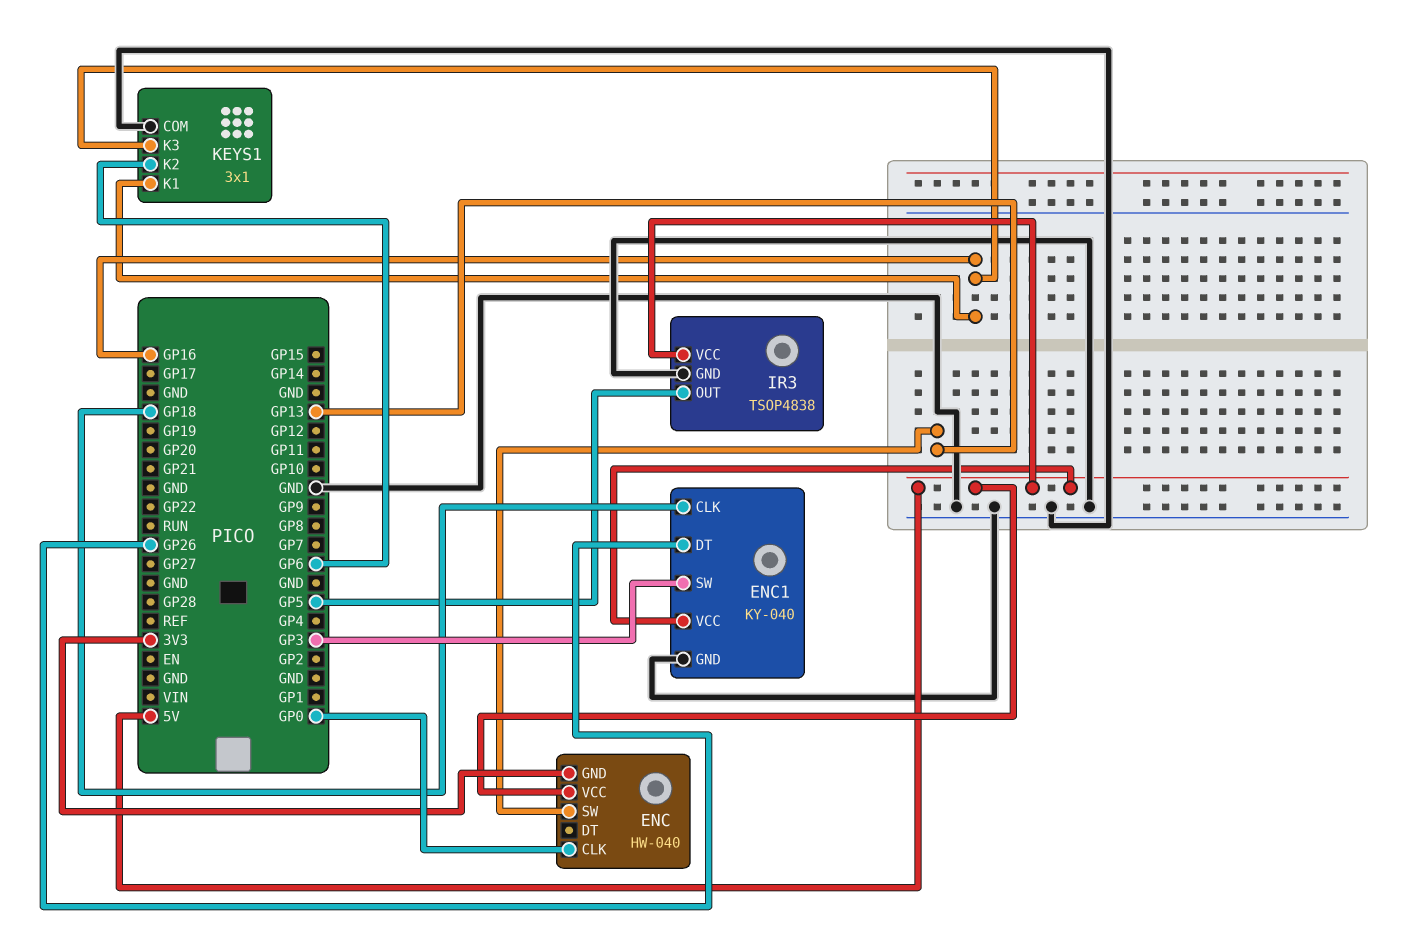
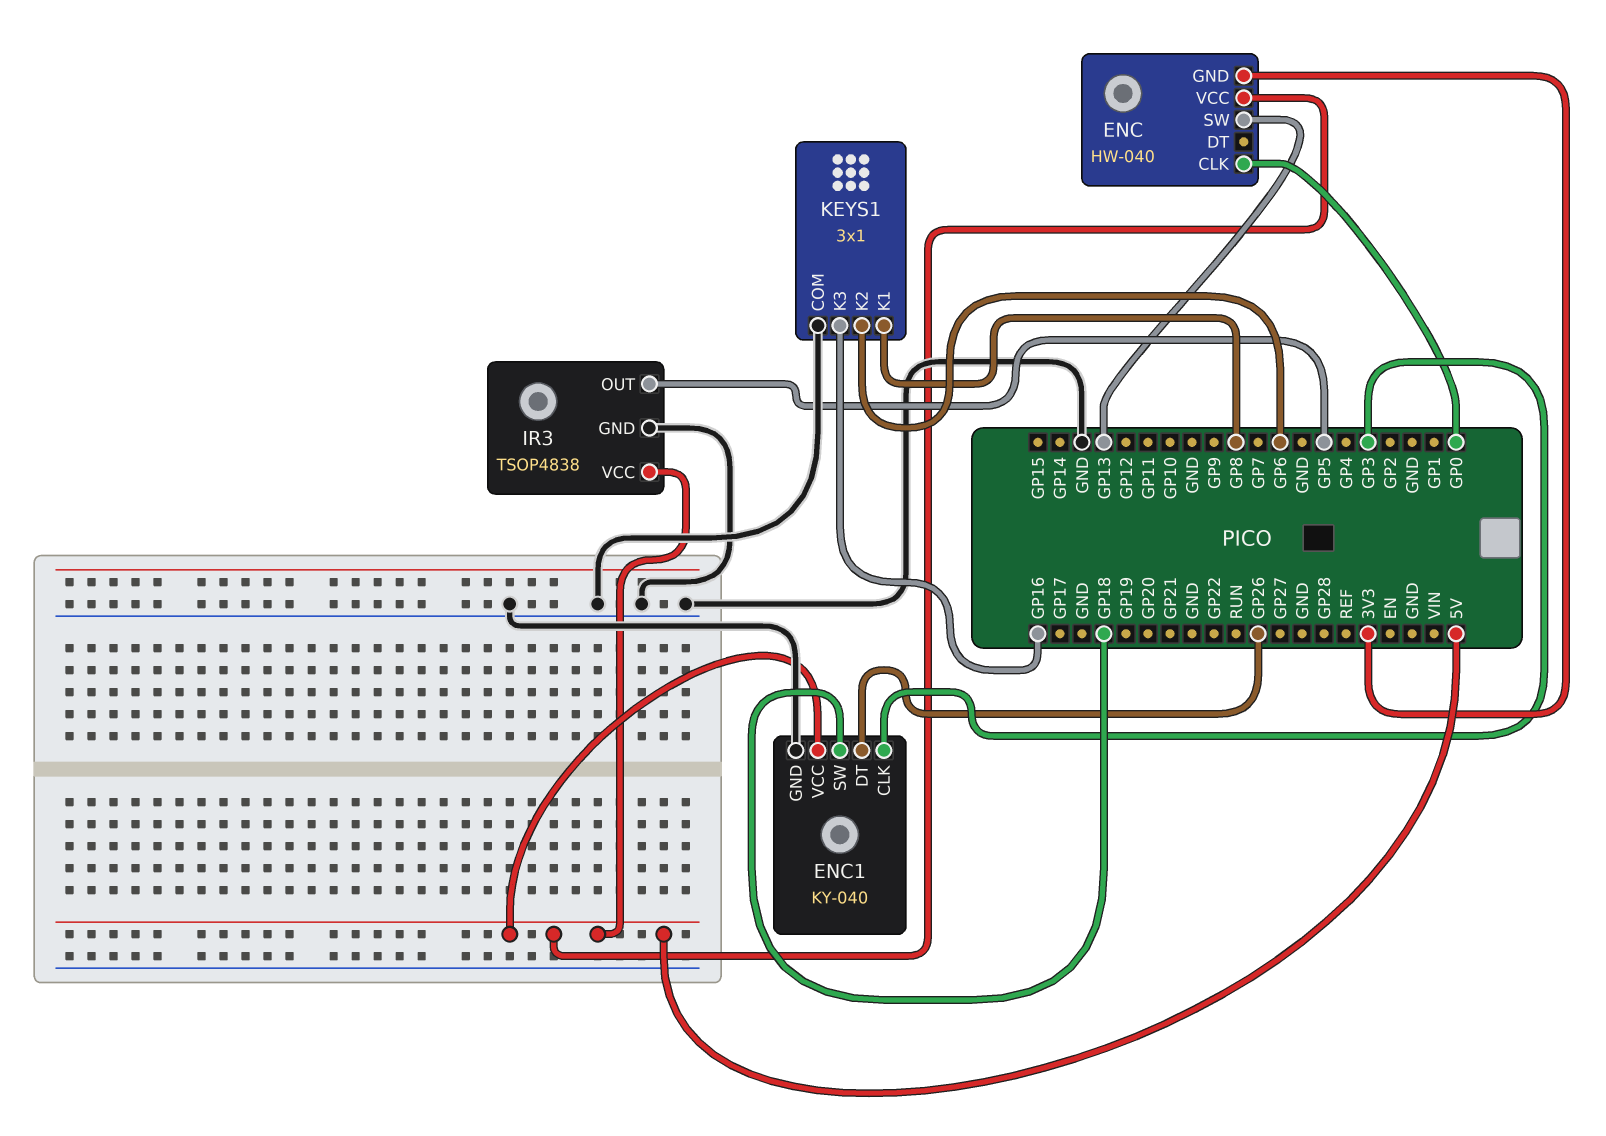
ENC1 pin CLK: GP18 -> GP3
ENC1 pin SW: GP3 -> GP18
KEYS1 pin K1: GP16 -> GP8

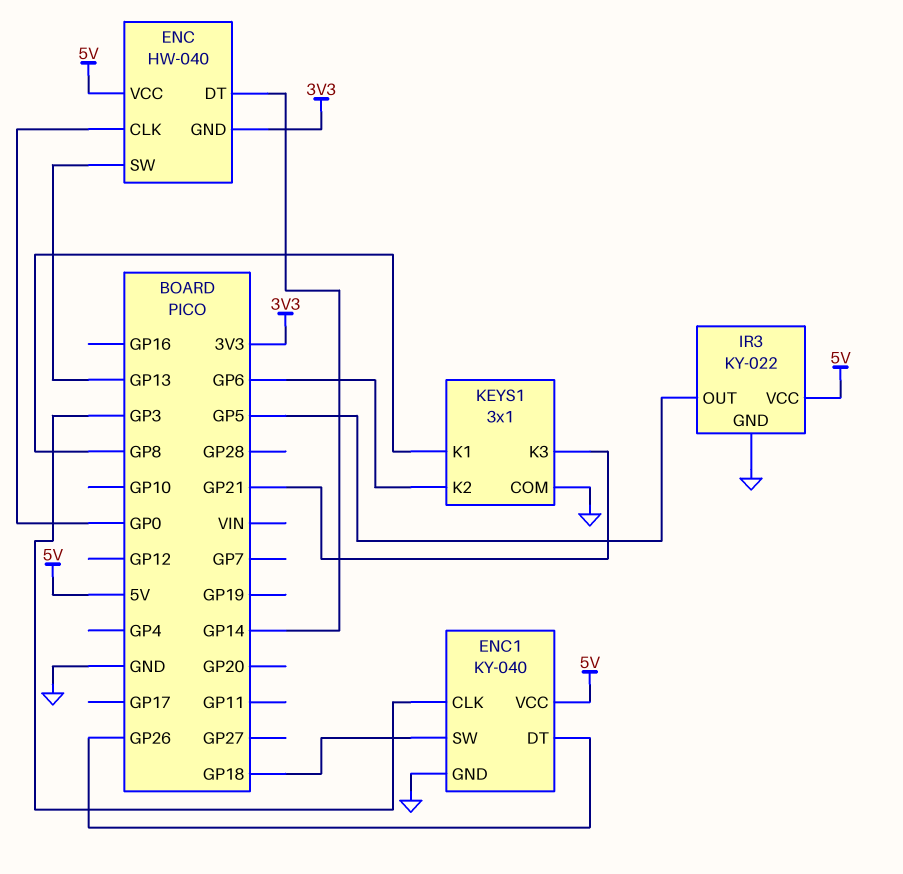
ENC pin DT: none -> GP14
IR3: TSOP4838 -> KY-022
KEYS1 pin K3: GP16 -> GP21

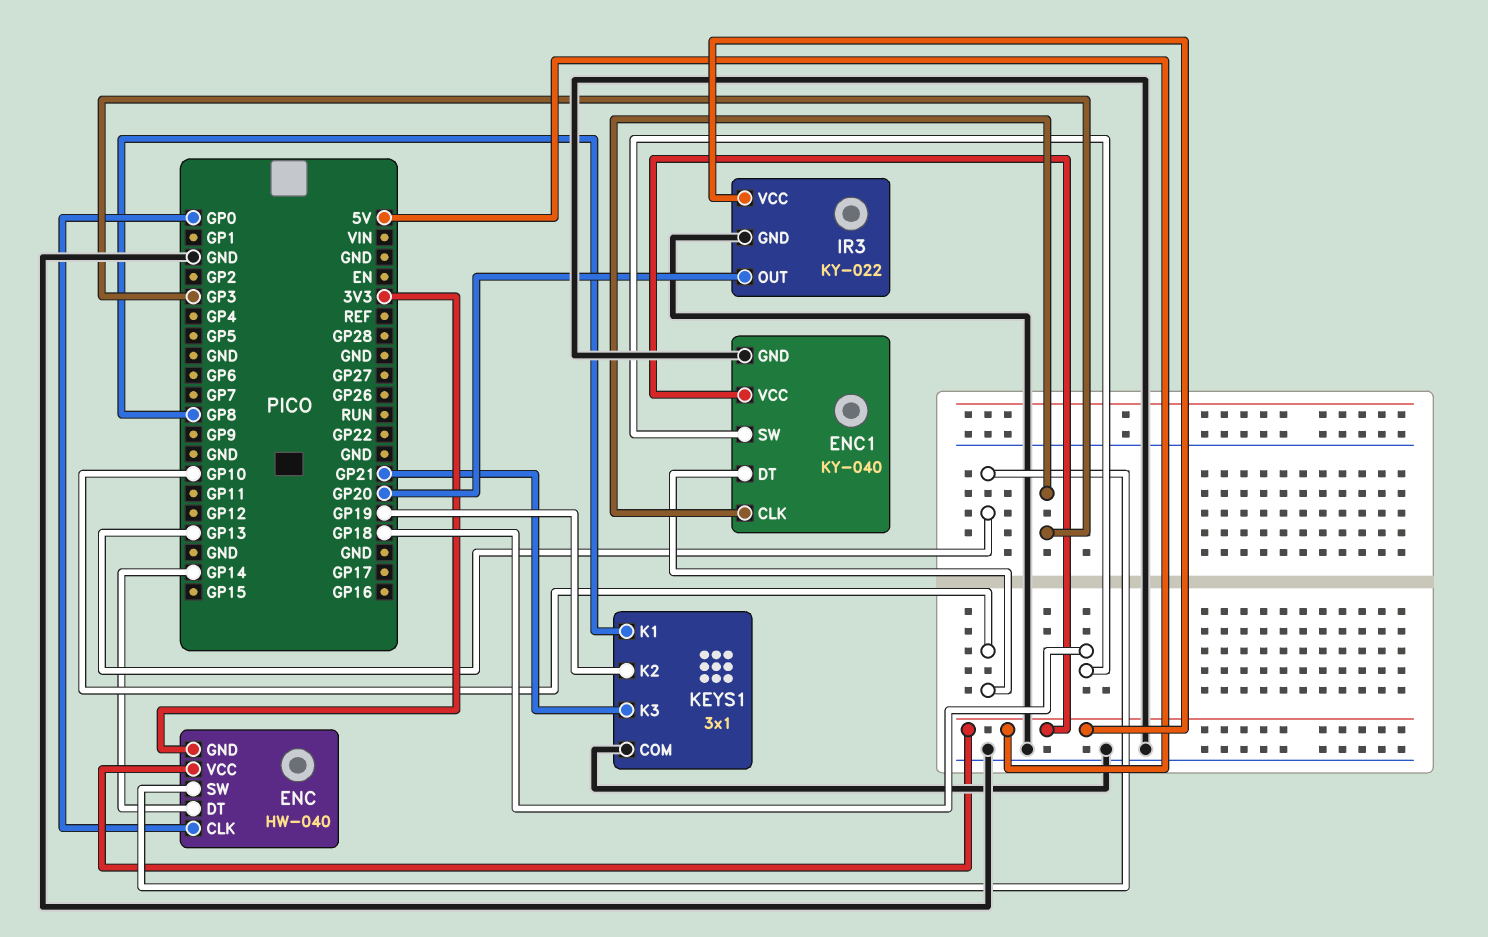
ENC1 pin DT: GP26 -> GP10
IR3 pin OUT: GP5 -> GP20
KEYS1 pin K2: GP6 -> GP19

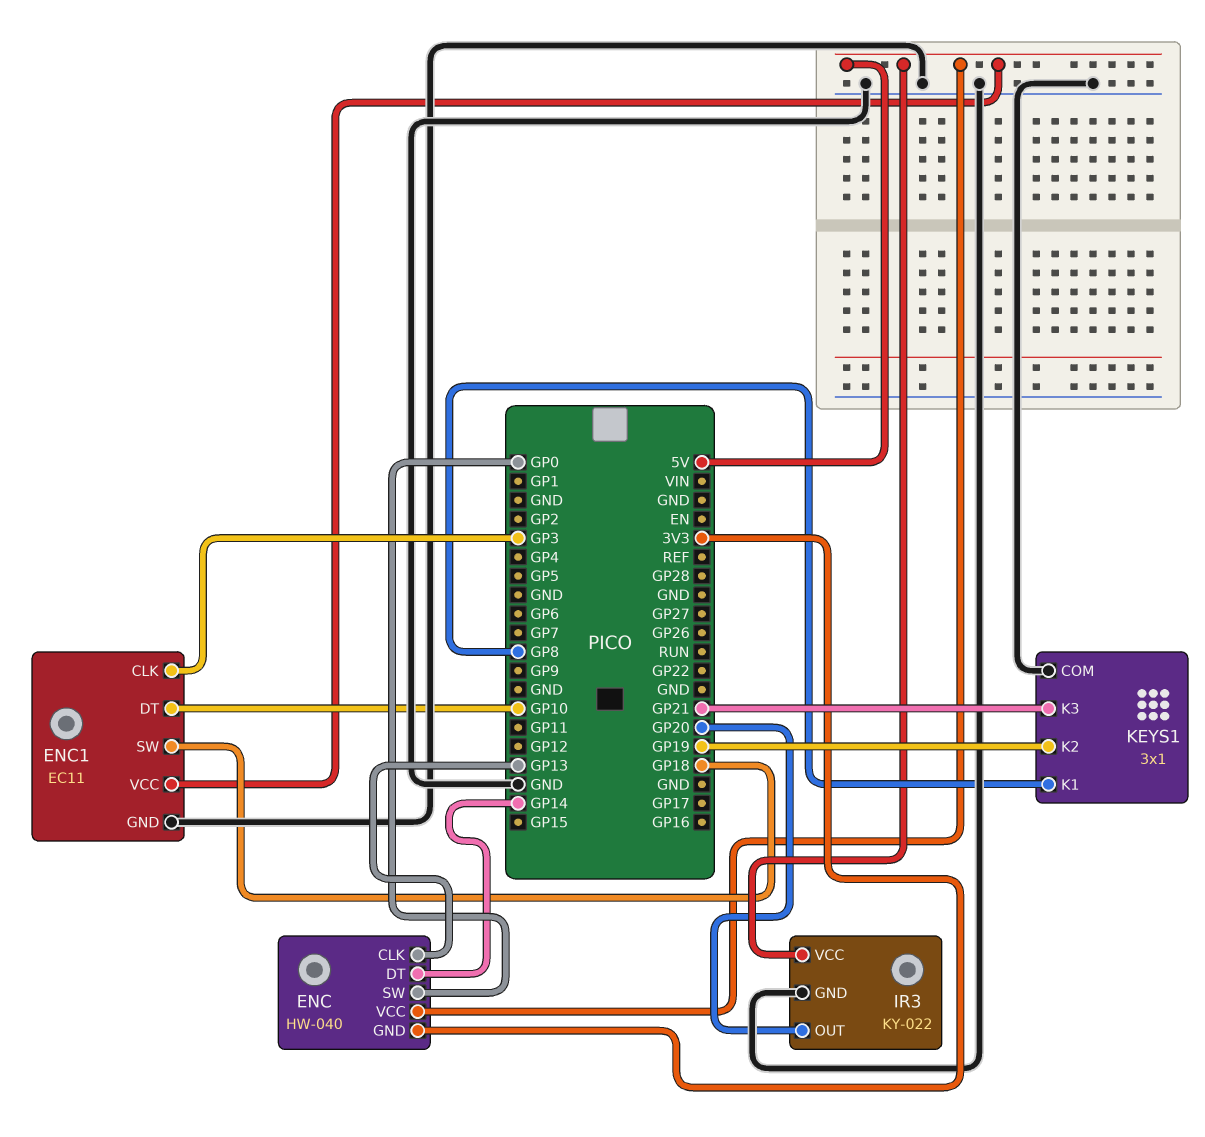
ENC pin CLK: GP0 -> GP13
ENC pin SW: GP13 -> GP0
ENC1: KY-040 -> EC11

